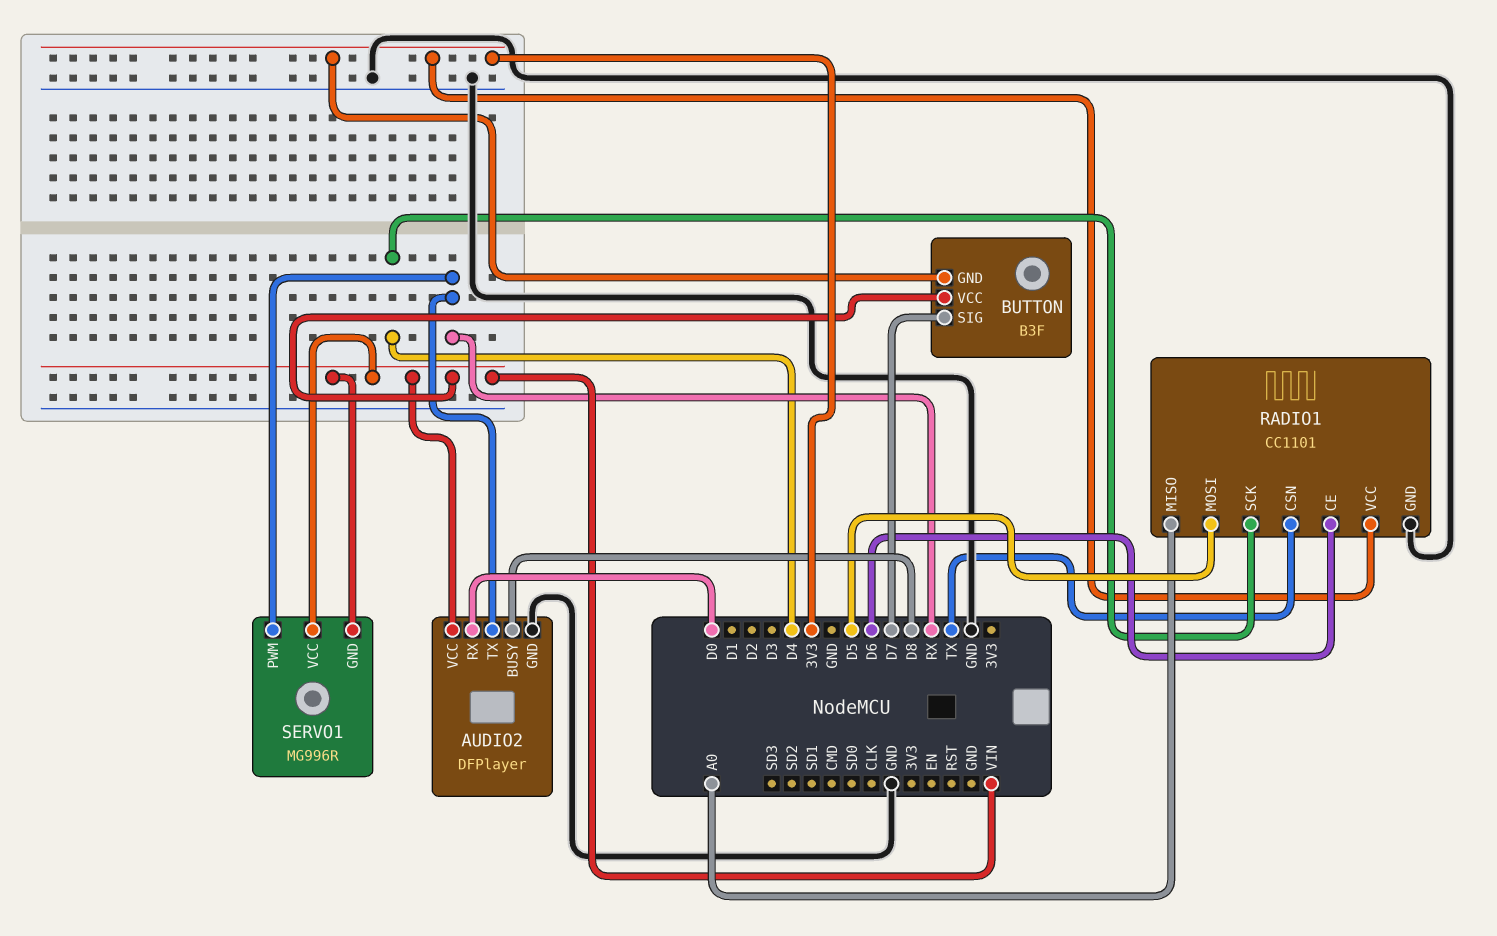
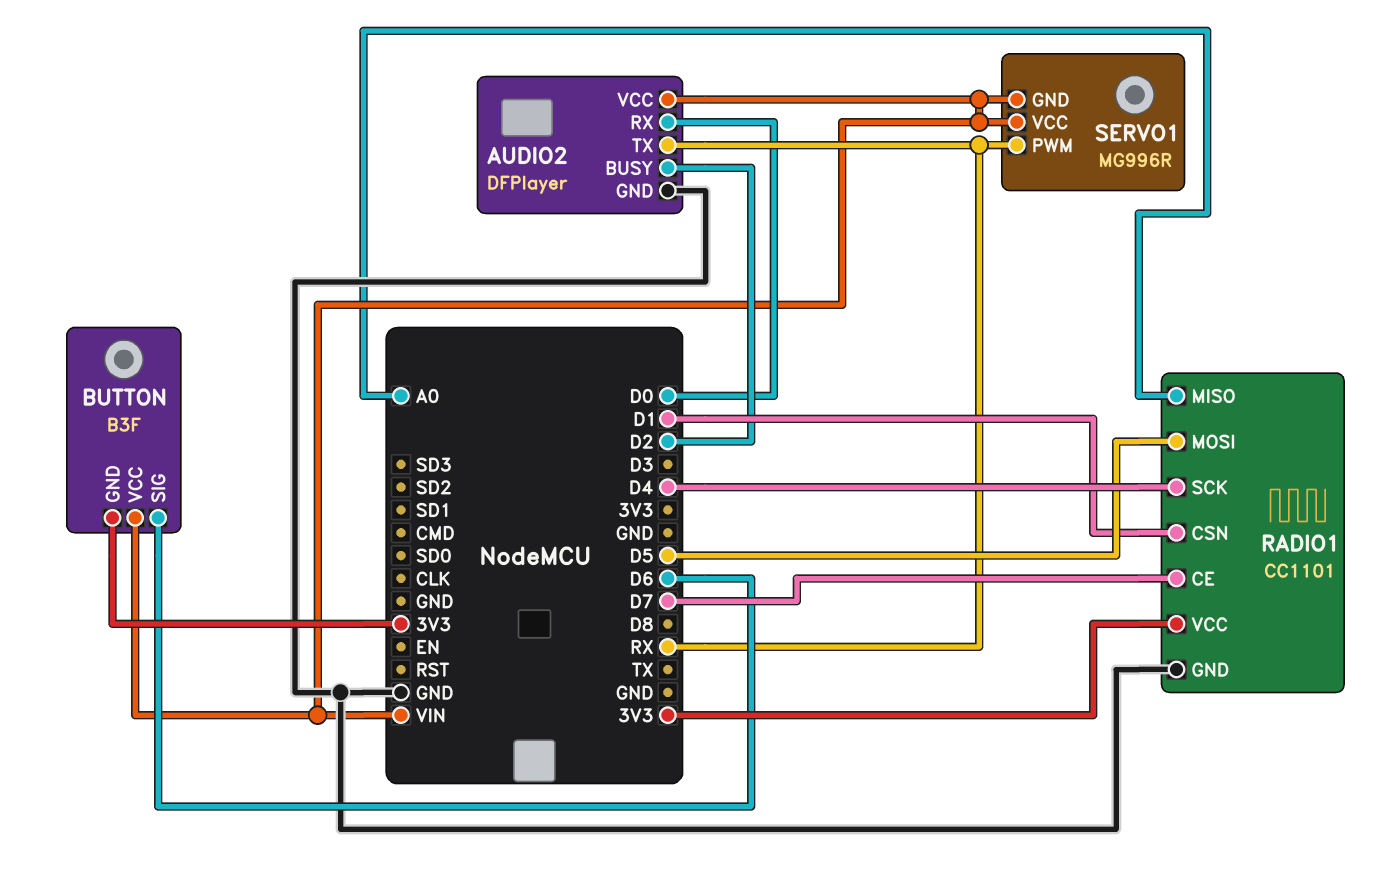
AUDIO2 pin BUSY: D8 -> D2
BUTTON pin SIG: D7 -> D6
RADIO1 pin CE: D6 -> D7
RADIO1 pin CSN: TX -> D1

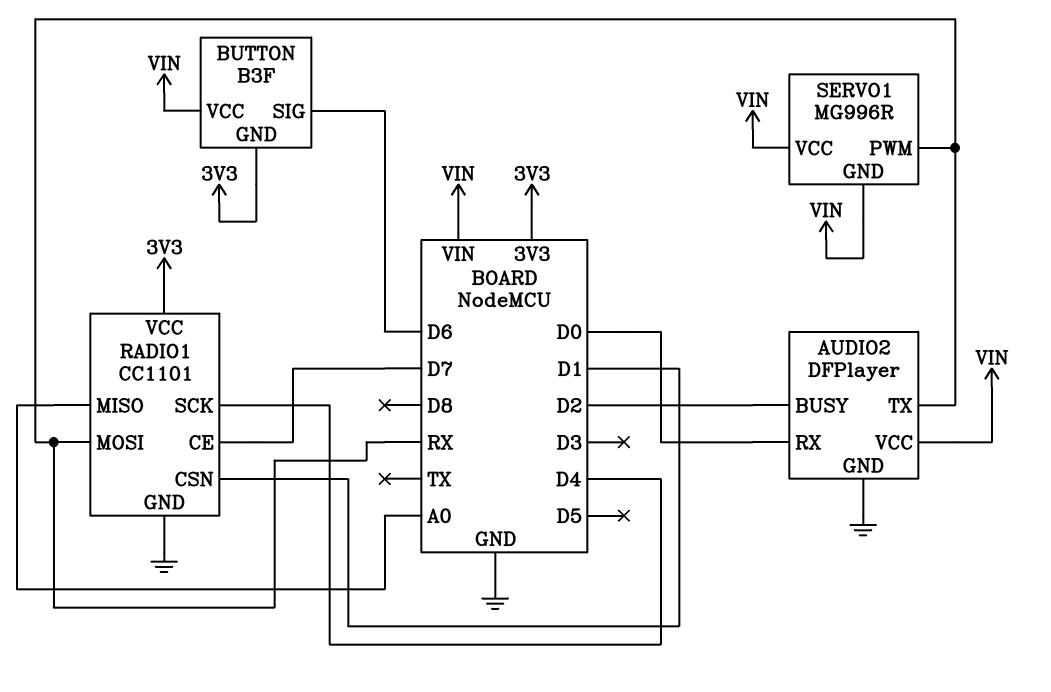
RADIO1 pin MOSI: D5 -> RX

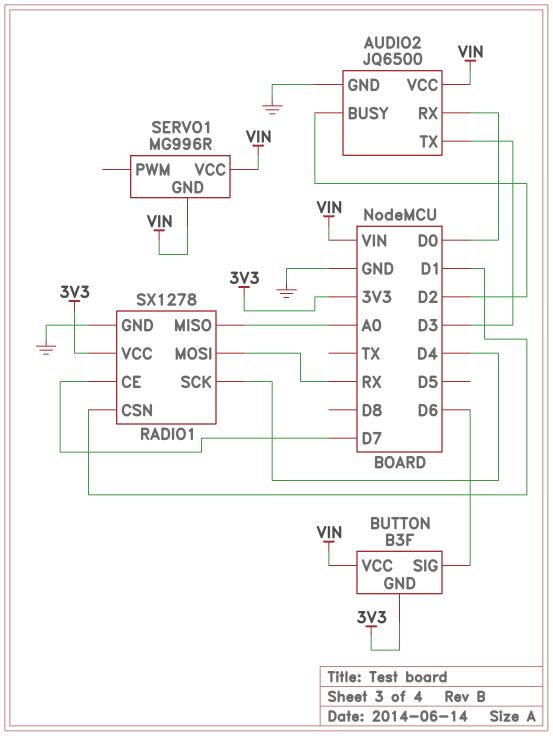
AUDIO2: DFPlayer -> JQ6500
AUDIO2 pin TX: RX -> D3
RADIO1: CC1101 -> SX1278
SERVO1 pin PWM: RX -> none

